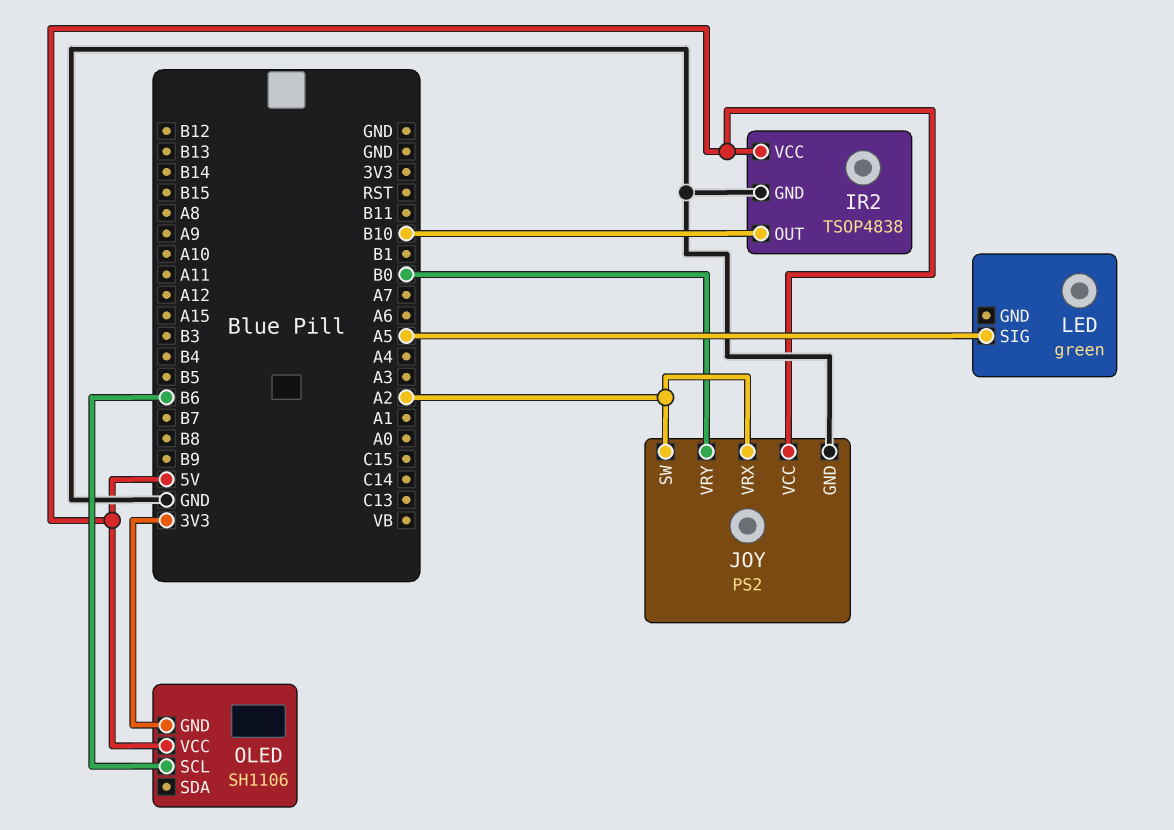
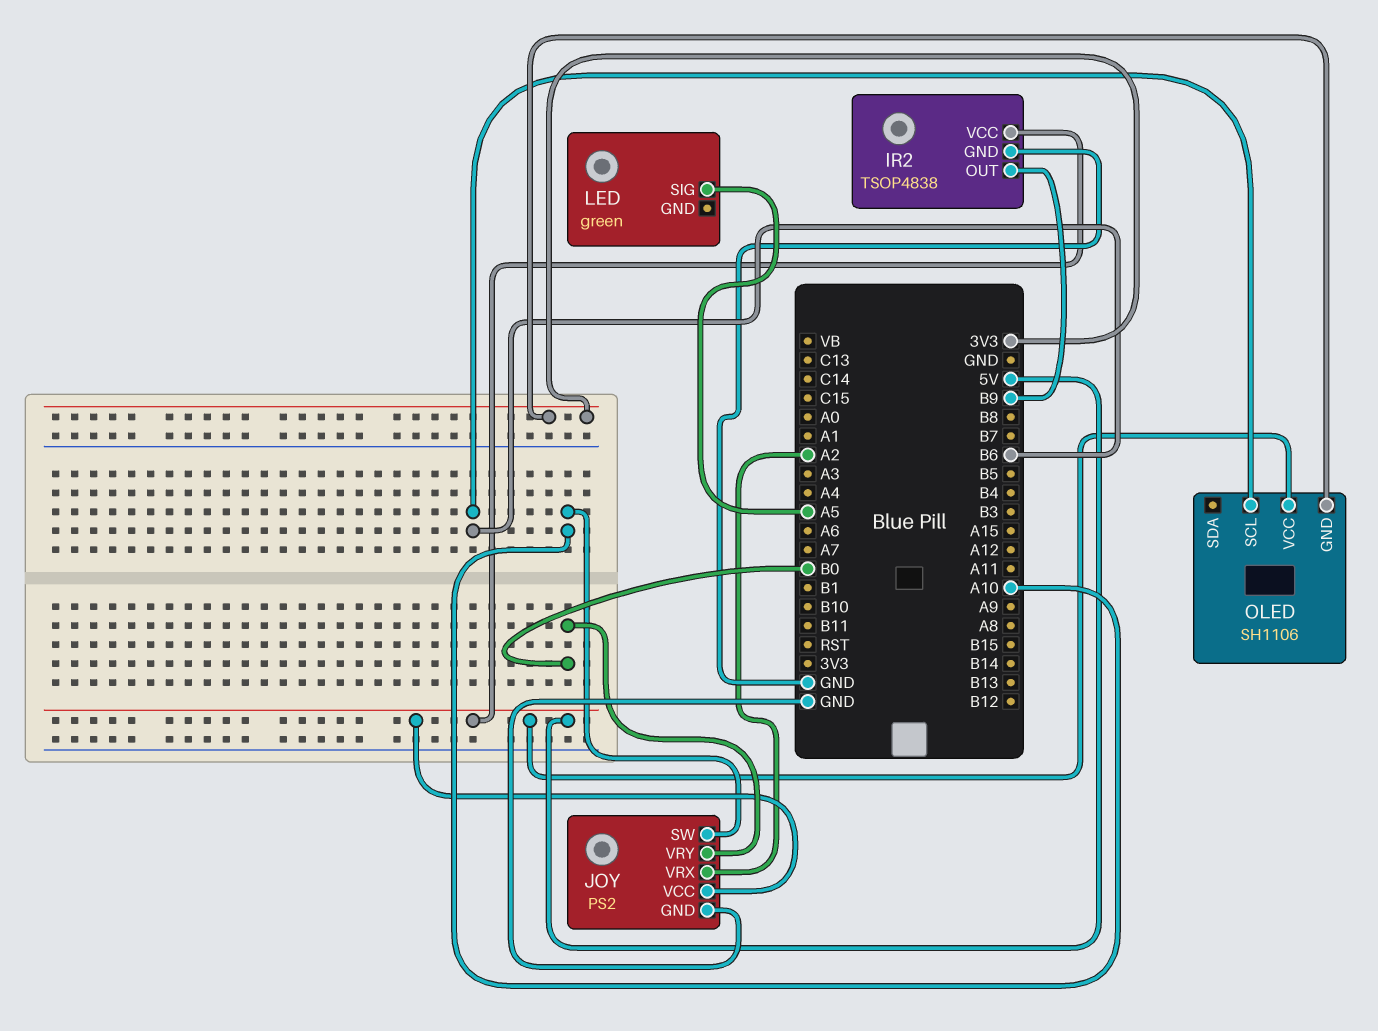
IR2 pin OUT: B10 -> B9
JOY pin SW: A2 -> A10

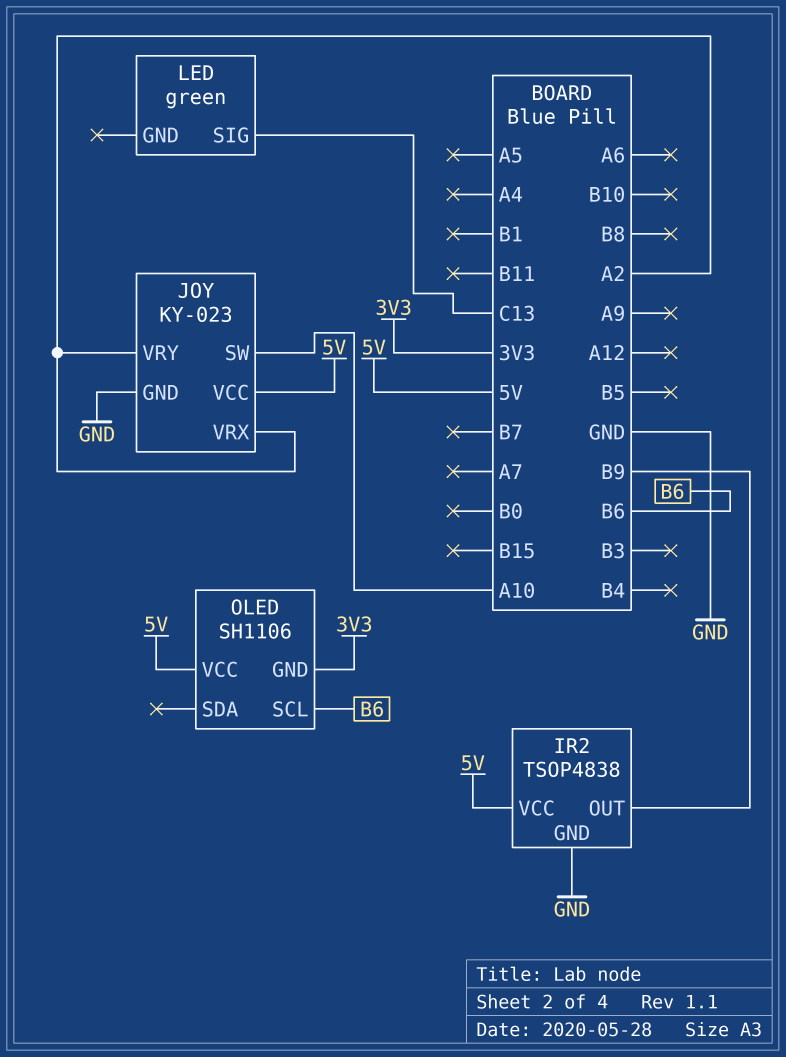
JOY: PS2 -> KY-023
JOY pin VRY: B0 -> A2
LED pin SIG: A5 -> C13

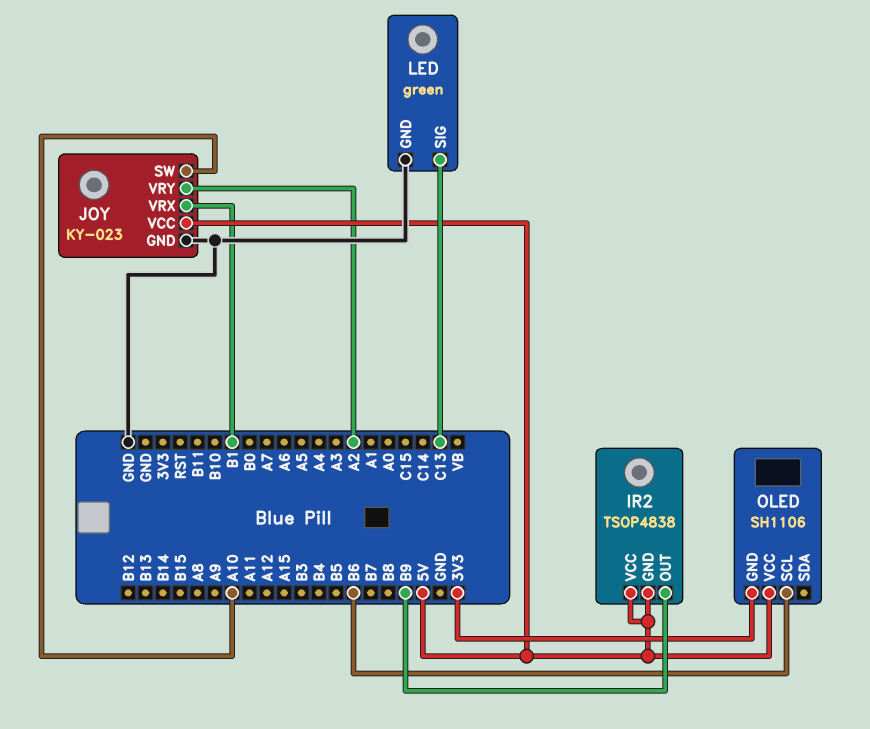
IR2 pin GND: GND -> 5V
JOY pin VRX: A2 -> B1
LED pin GND: none -> GND

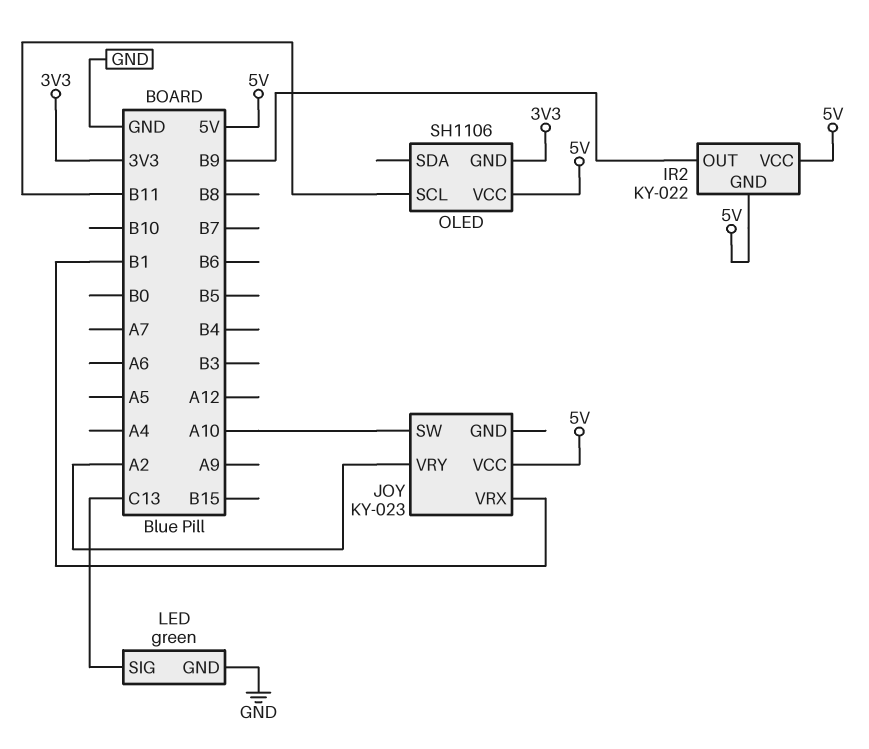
IR2: TSOP4838 -> KY-022
JOY pin GND: GND -> none
OLED pin SCL: B6 -> B11

